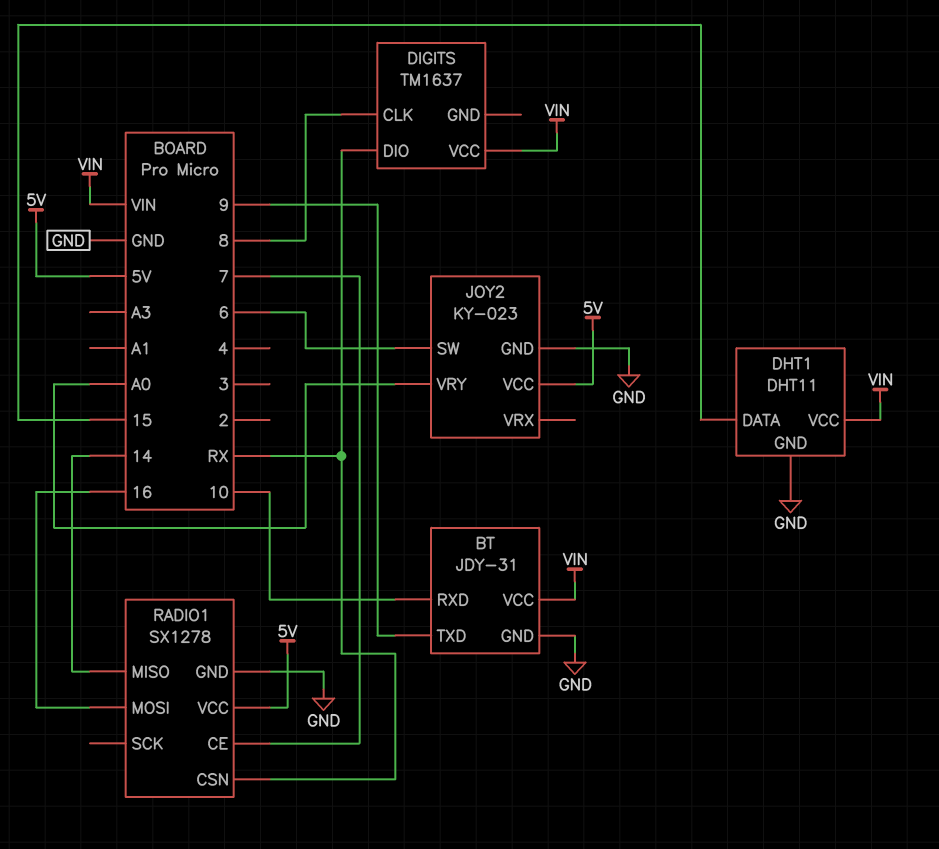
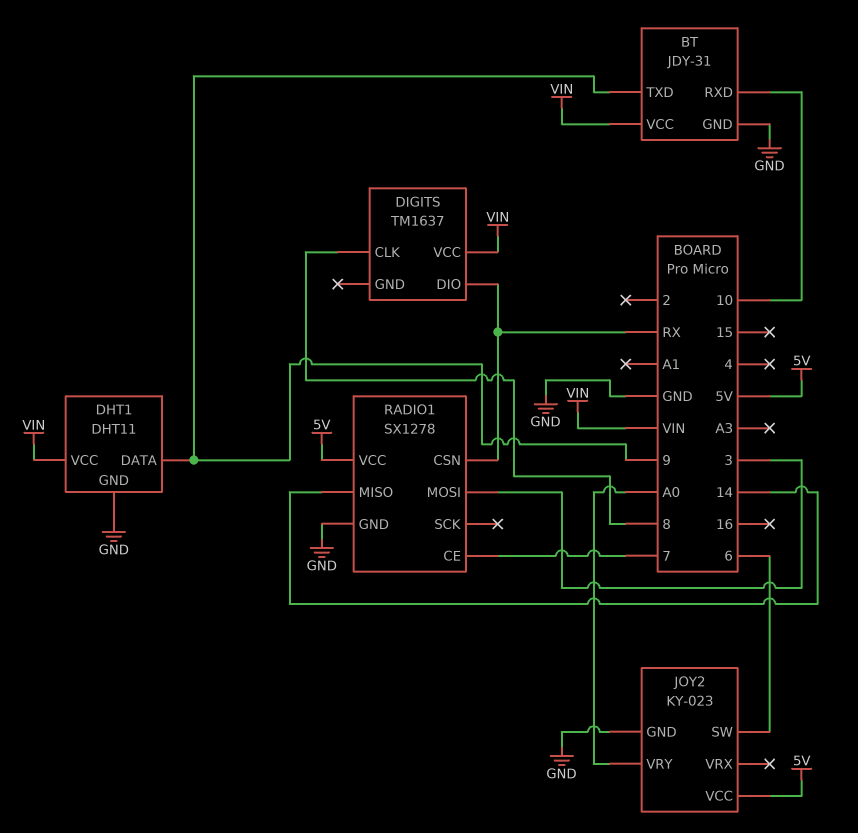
DHT1 pin DATA: 15 -> 9
RADIO1 pin MOSI: 16 -> 3

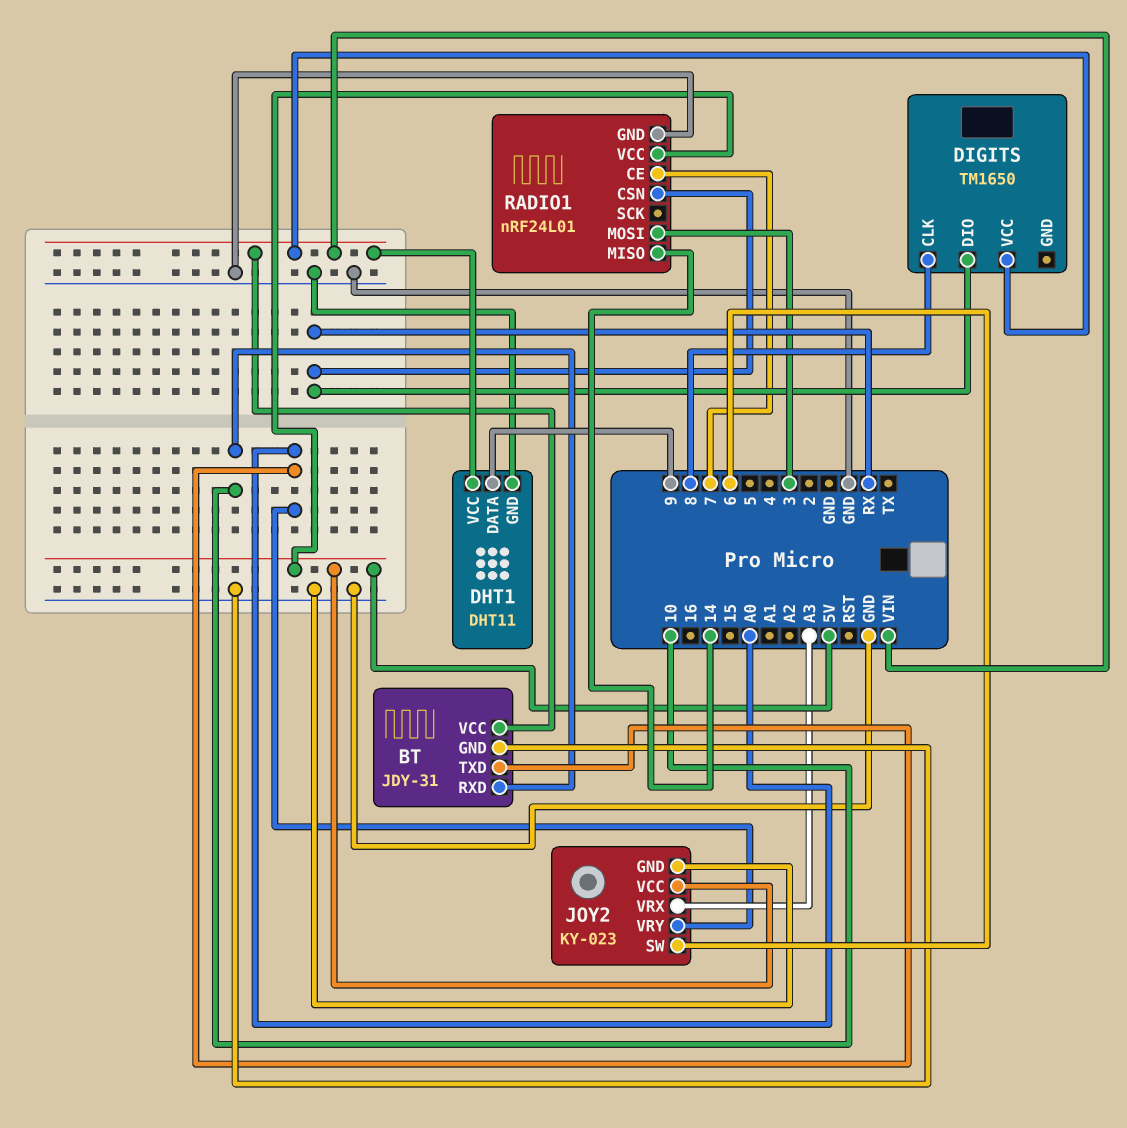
BT pin TXD: 9 -> A0
DIGITS: TM1637 -> TM1650
JOY2 pin VRX: none -> A3
RADIO1: SX1278 -> nRF24L01

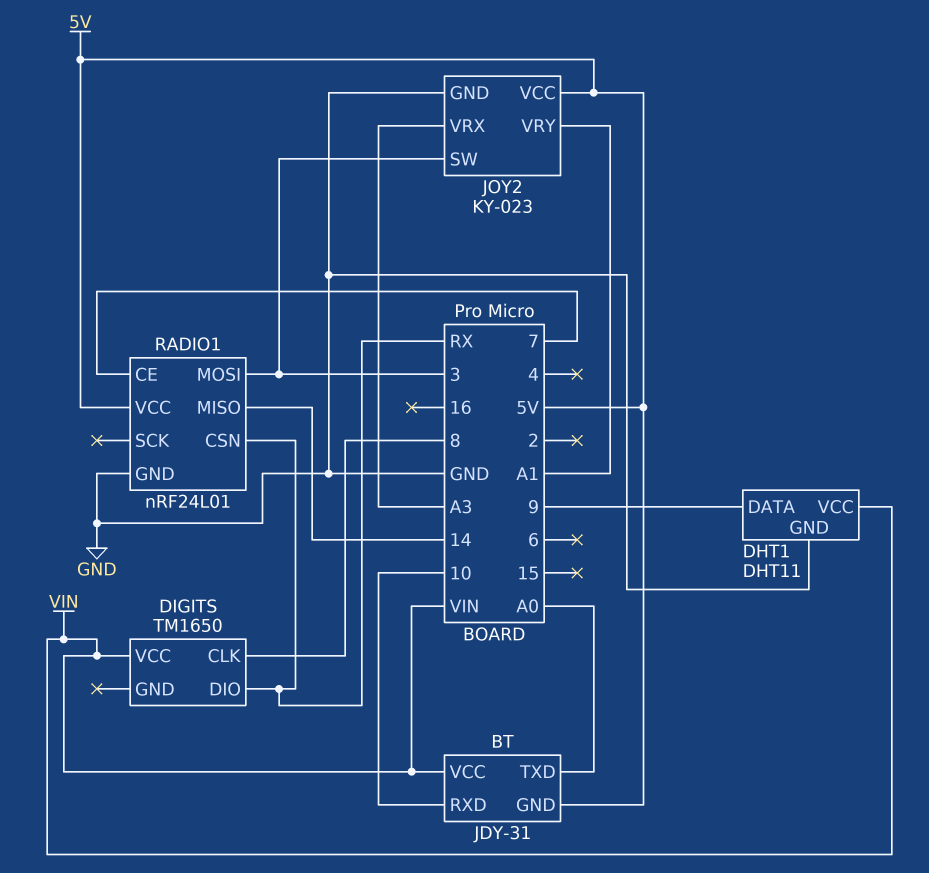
BT pin GND: GND -> 5V
JOY2 pin SW: 6 -> 3
JOY2 pin VRY: A0 -> A1

